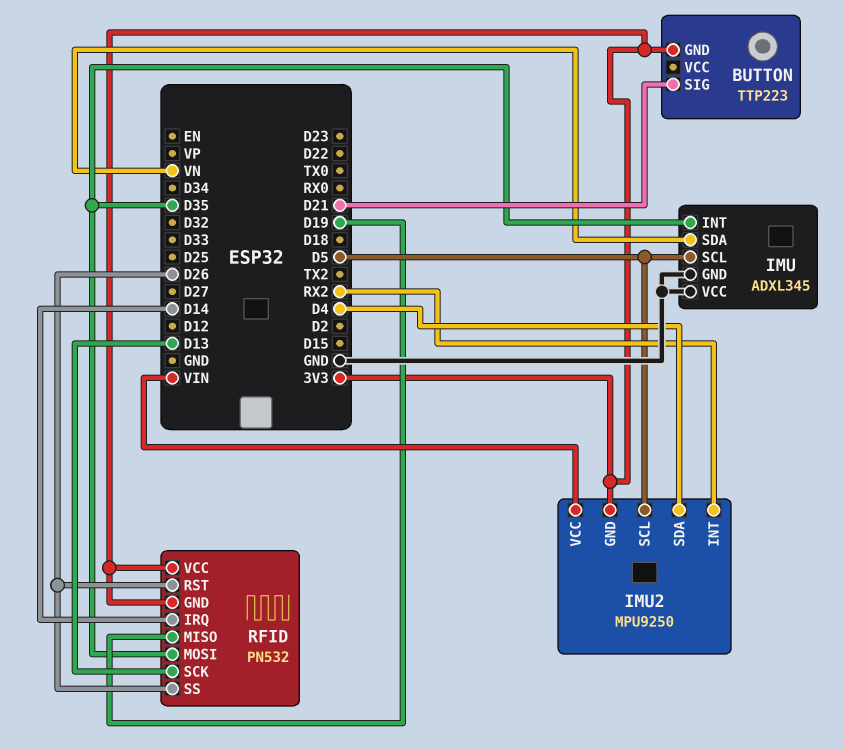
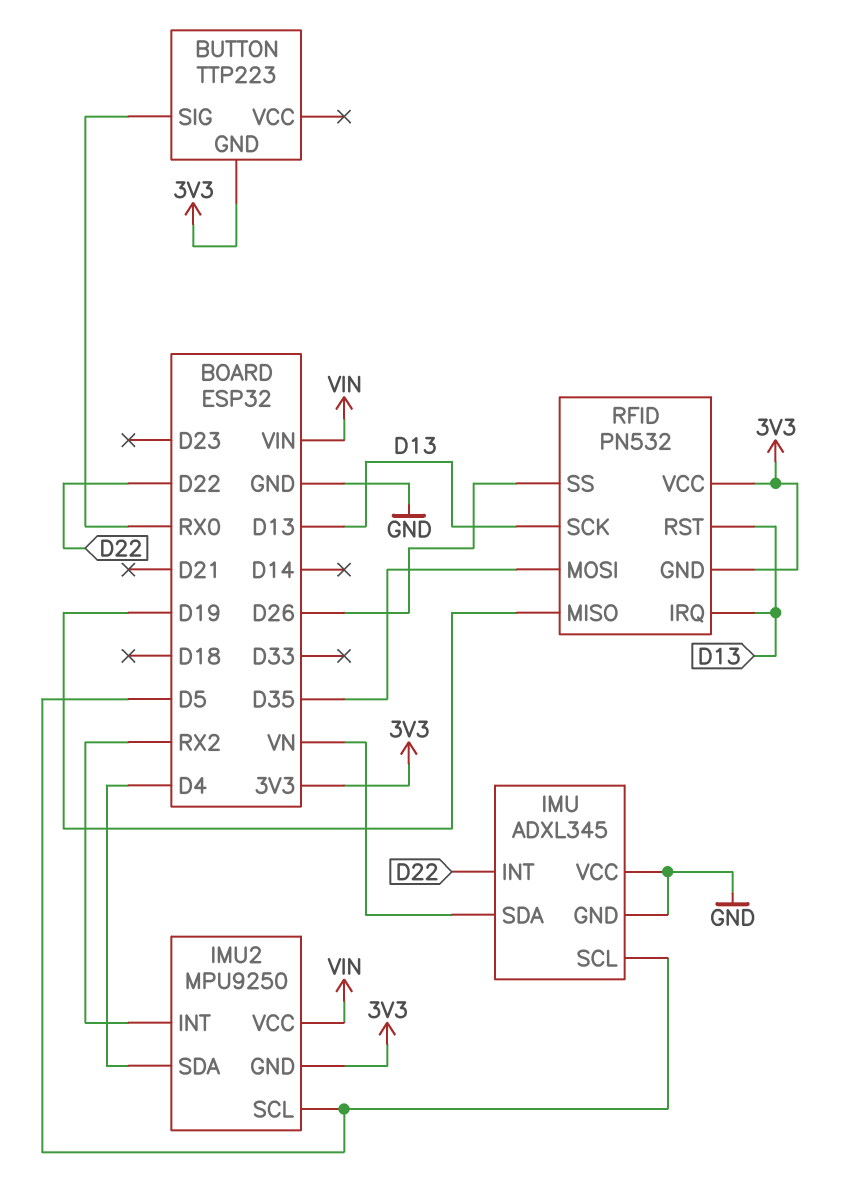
BUTTON pin SIG: D21 -> RX0
IMU pin INT: D35 -> D22
RFID pin IRQ: D14 -> D13
RFID pin RST: D26 -> D13

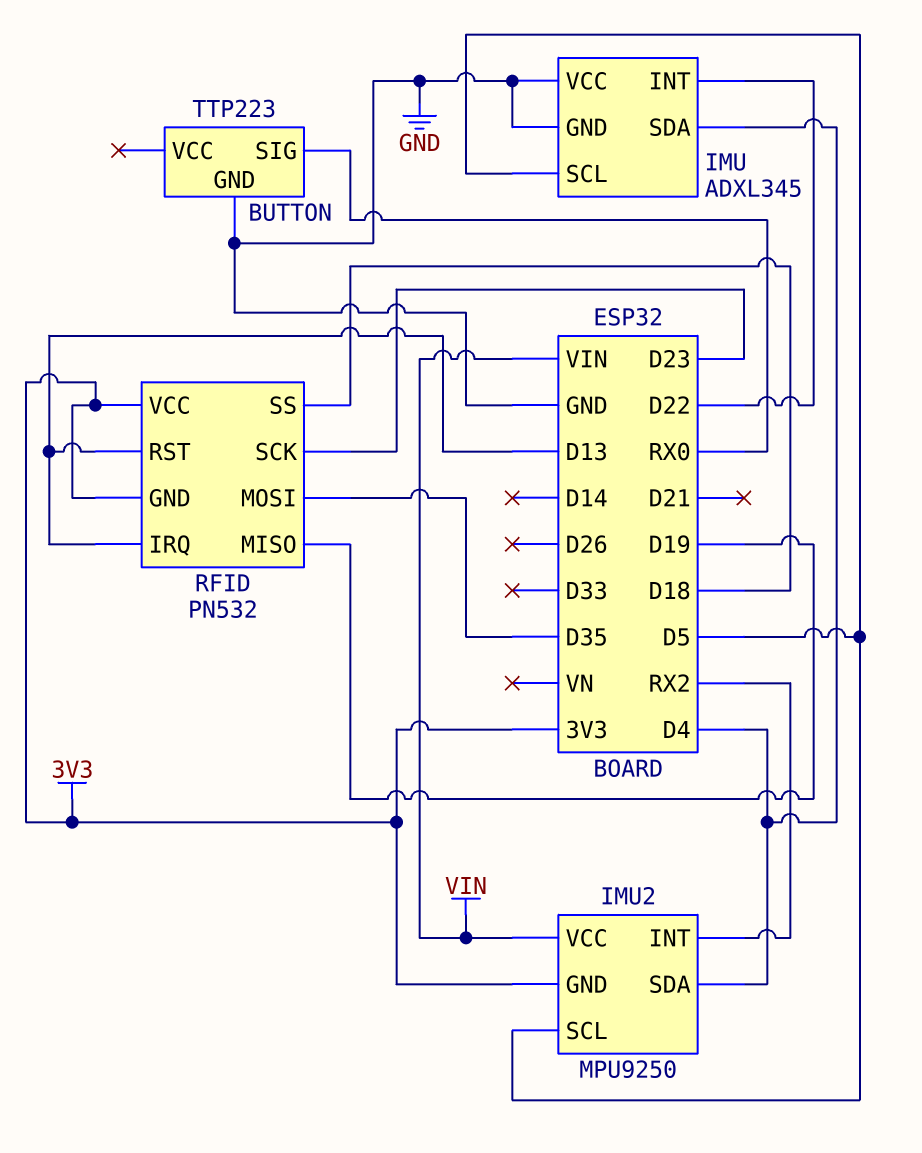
BUTTON pin GND: 3V3 -> GND
IMU pin SDA: VN -> D4
RFID pin SCK: D13 -> D23
RFID pin SS: D26 -> D18

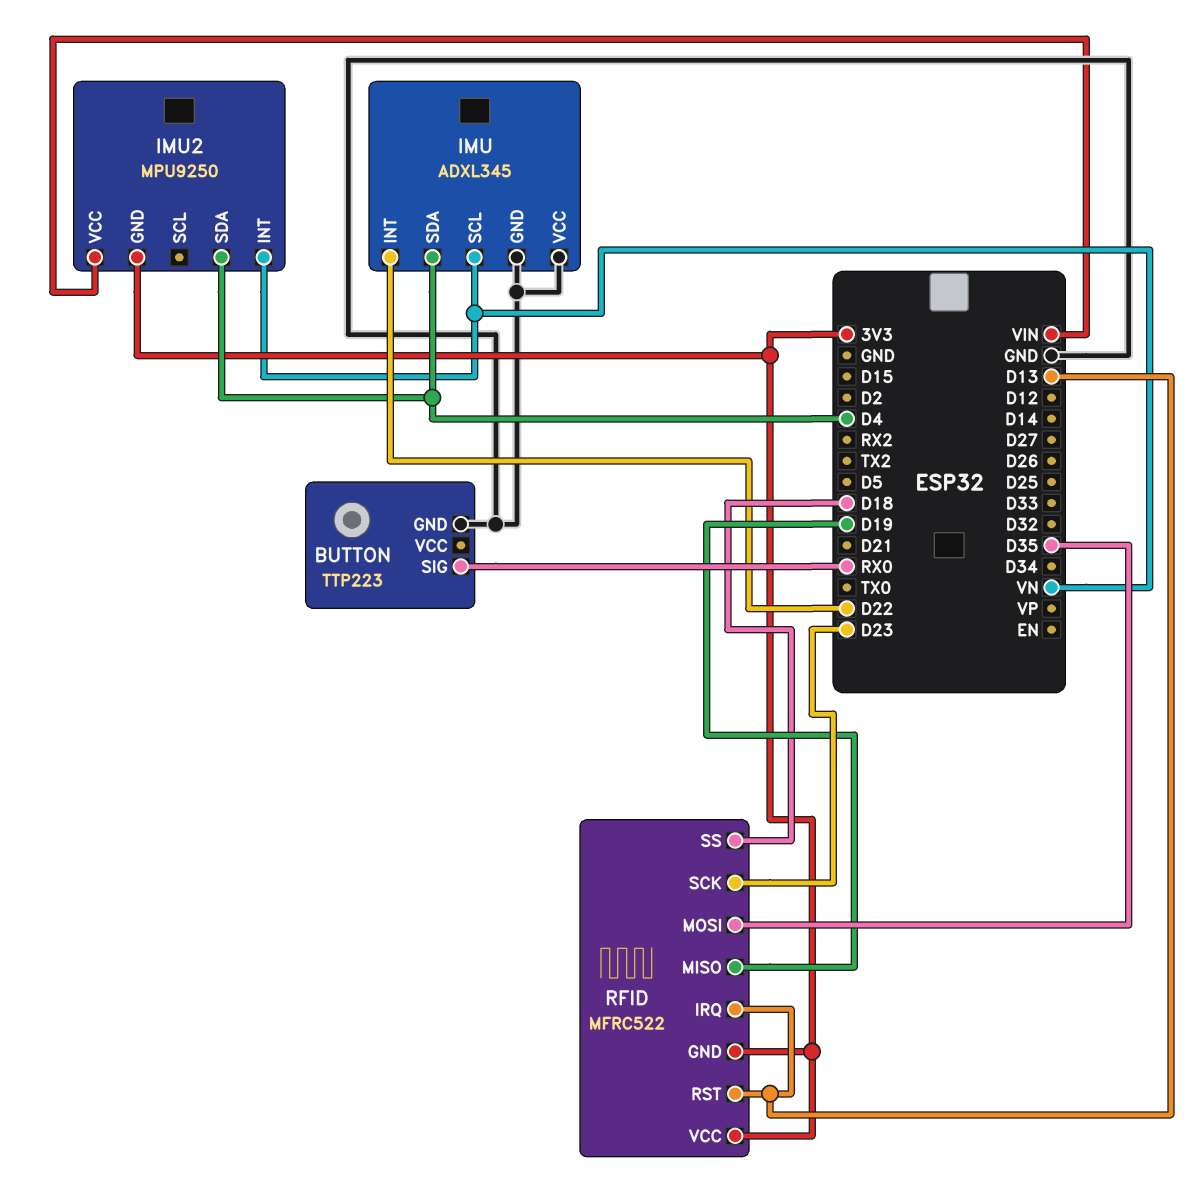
IMU pin SCL: D5 -> VN
IMU2 pin INT: RX2 -> VN
IMU2 pin SCL: D5 -> none
RFID: PN532 -> MFRC522

